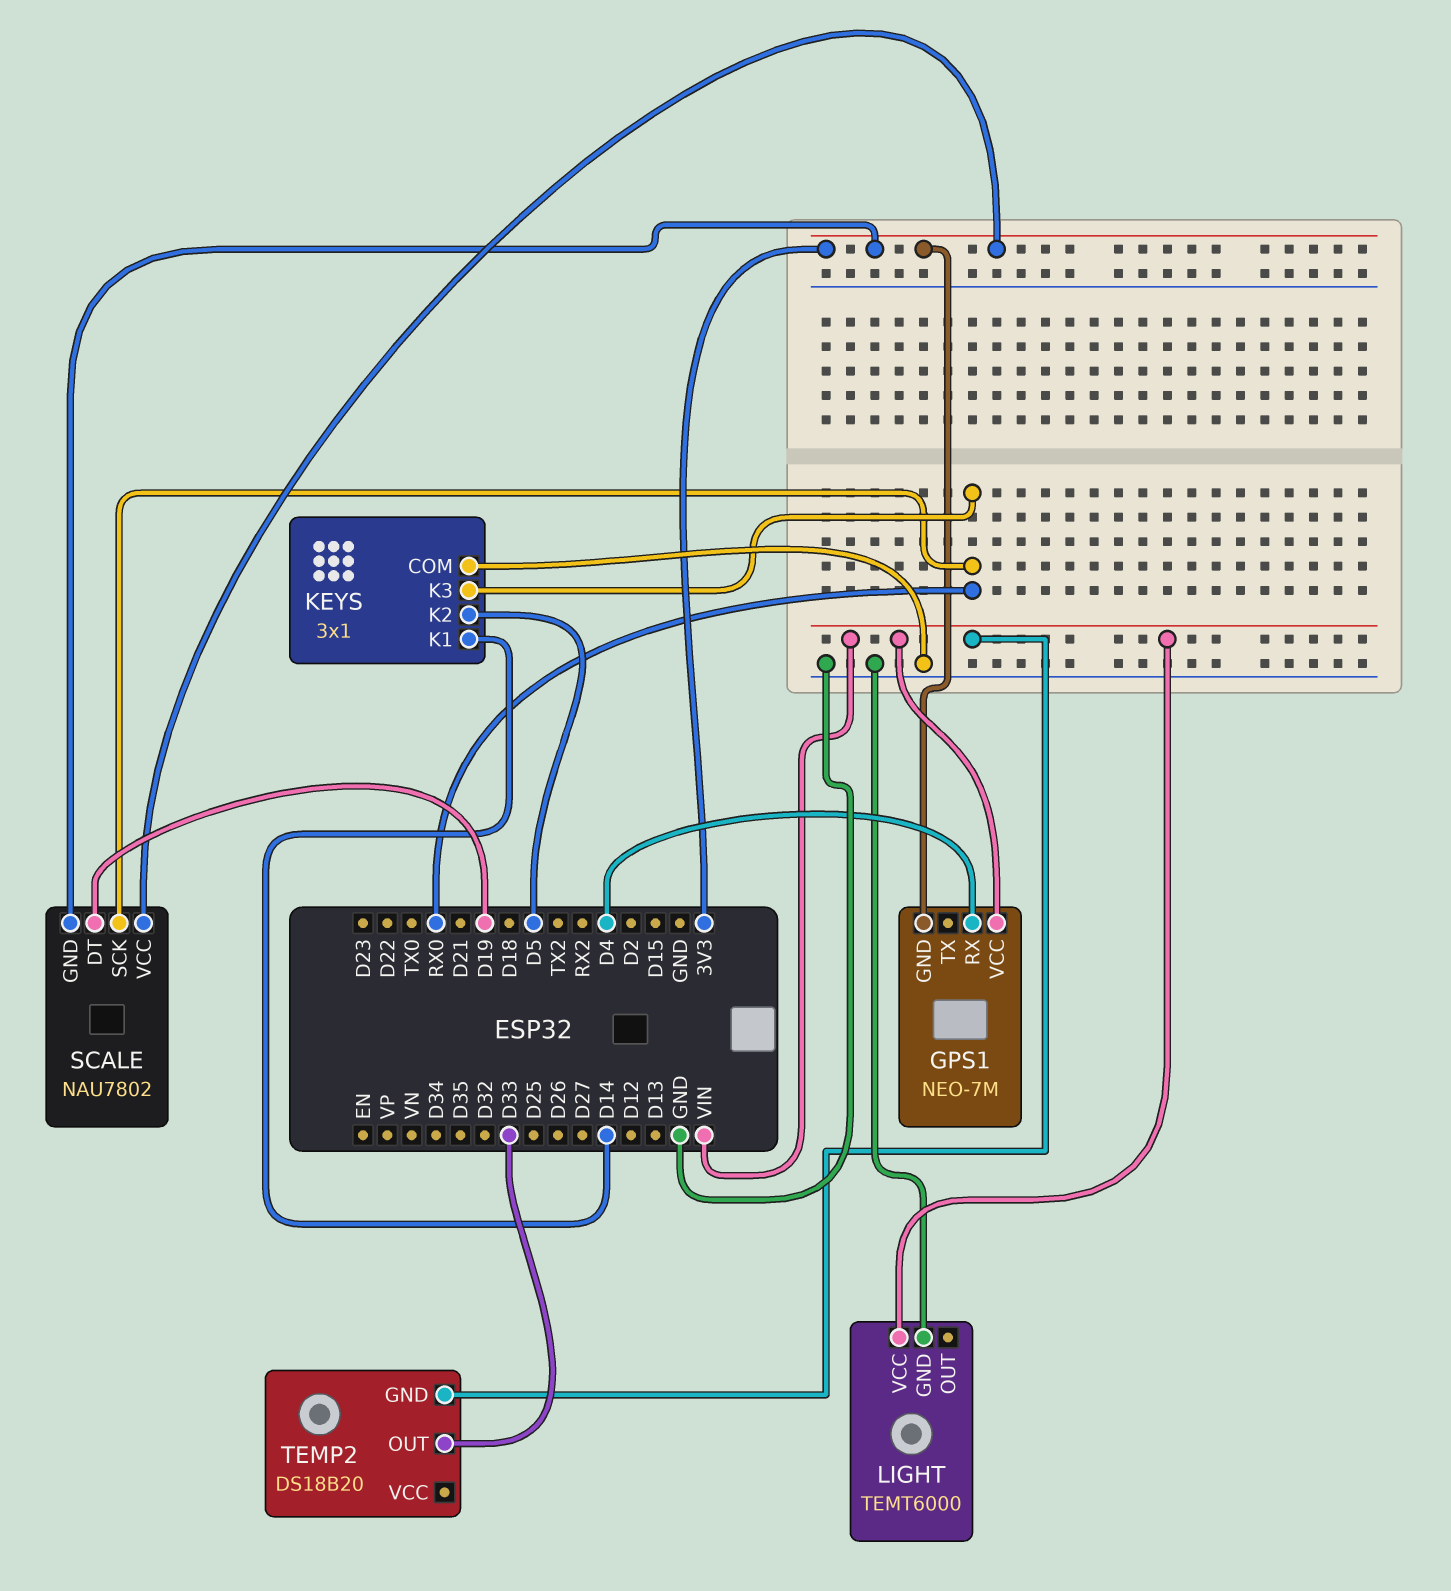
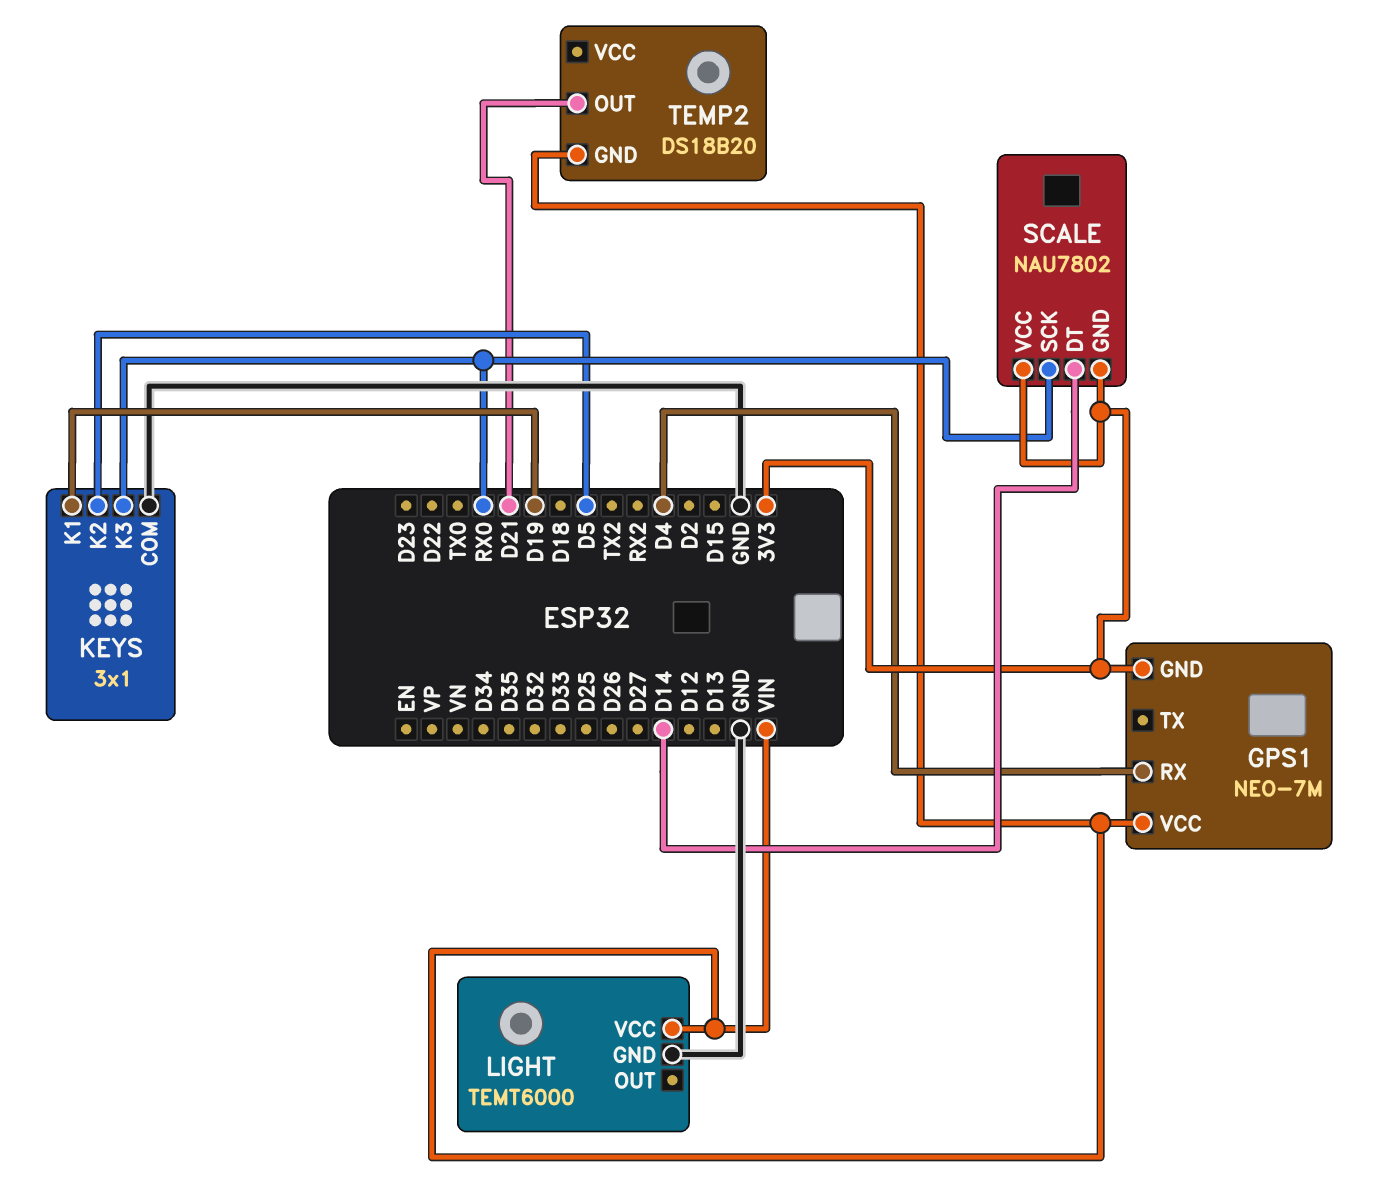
KEYS pin K1: D14 -> D19
SCALE pin DT: D19 -> D14
TEMP2 pin OUT: D33 -> D21

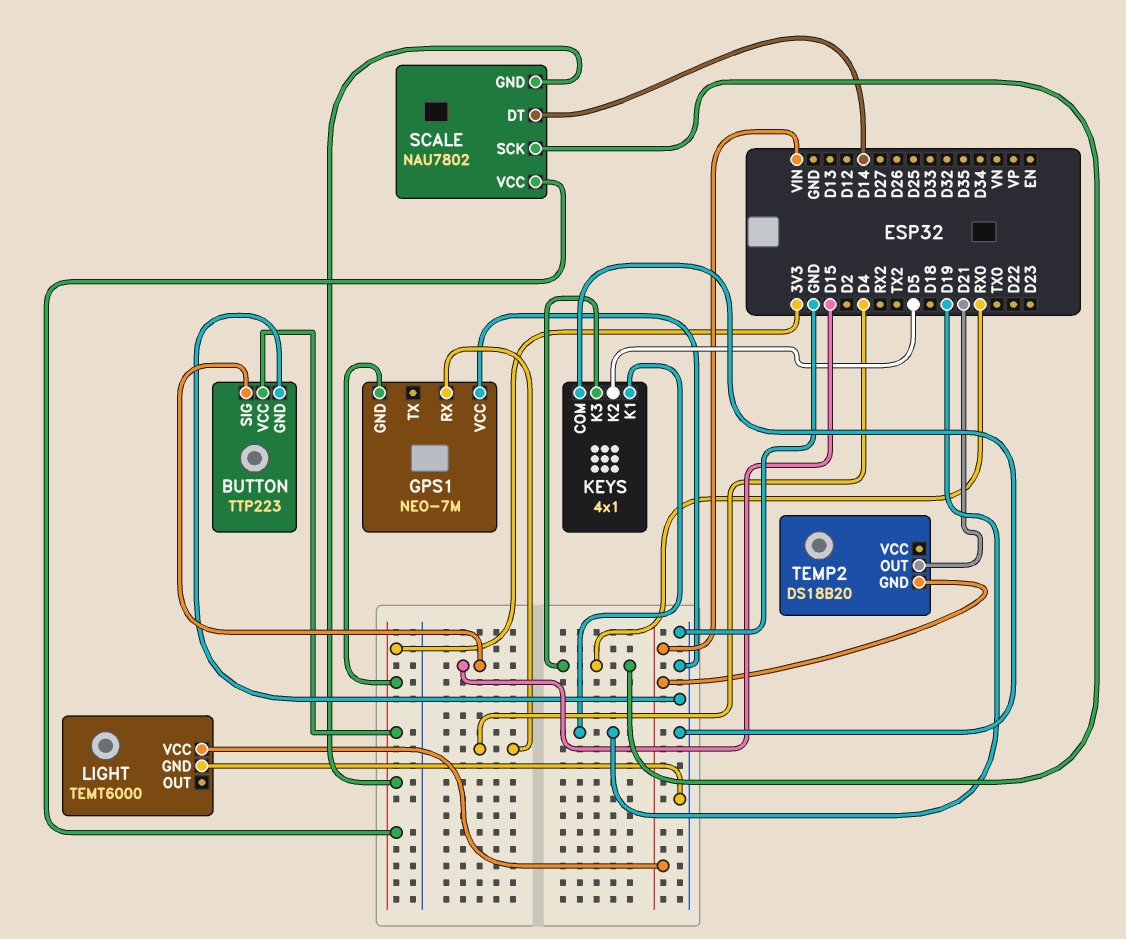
BUTTON: none -> TTP223
BUTTON pin GND: none -> GND
BUTTON pin SIG: none -> D15
BUTTON pin VCC: none -> 3V3
GPS1 pin VCC: VIN -> GND
KEYS: 3x1 -> 4x1

